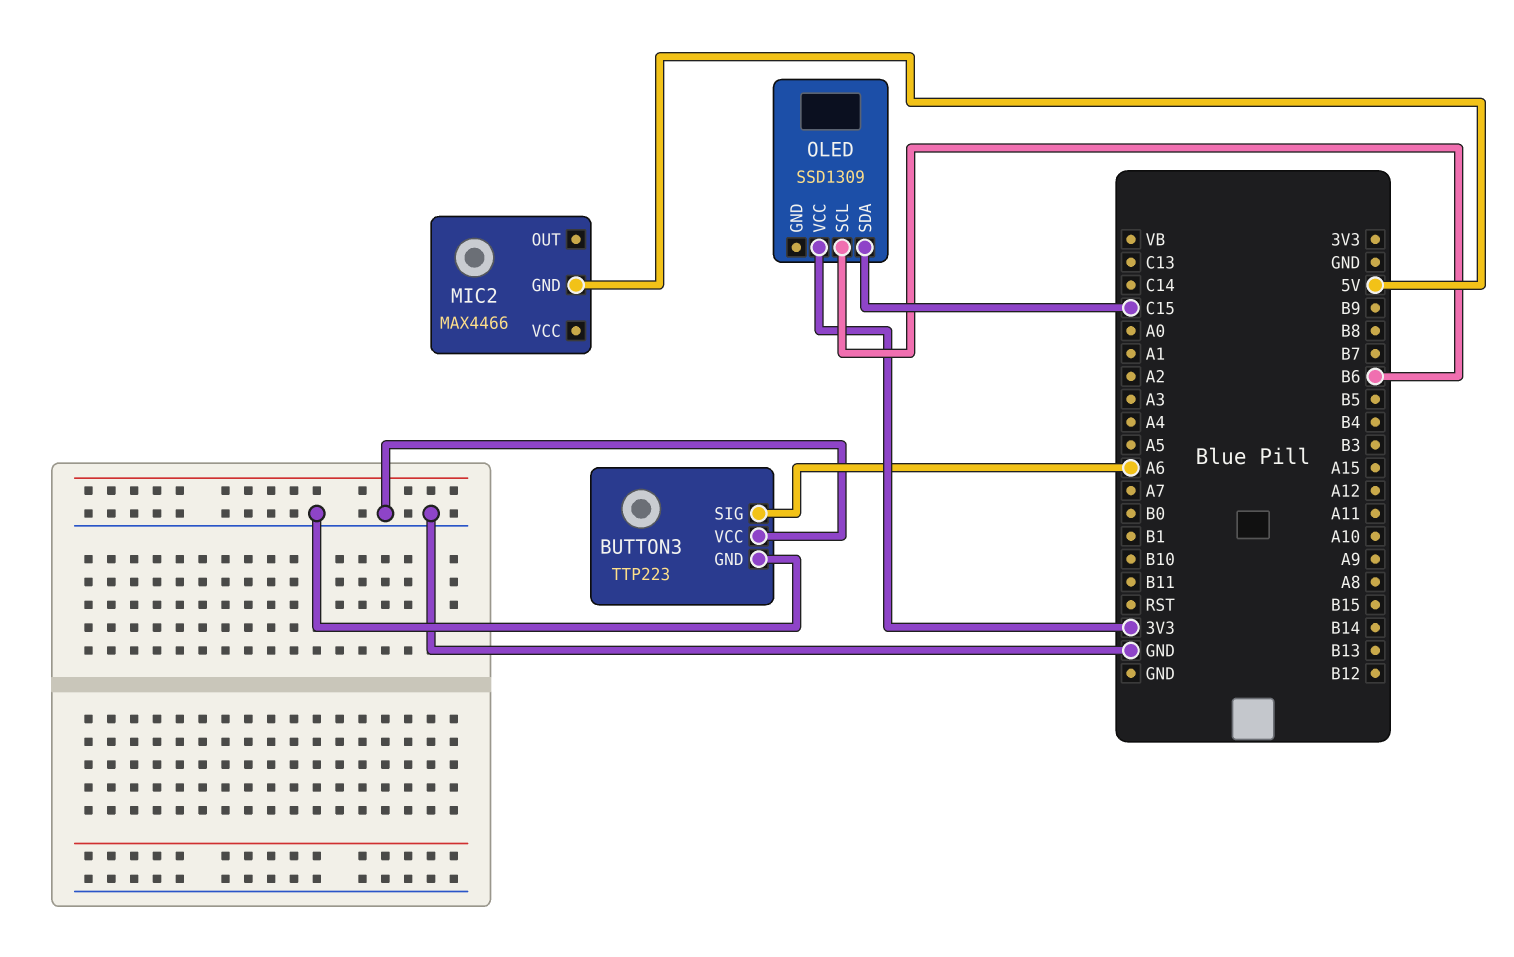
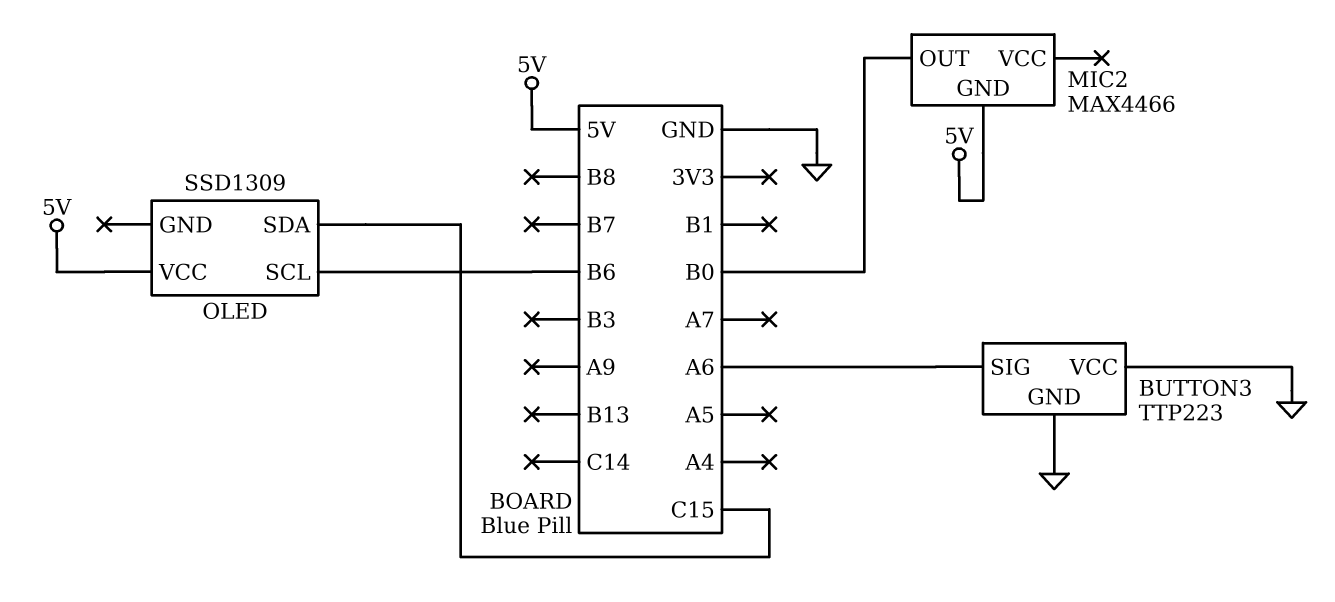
MIC2 pin OUT: none -> B0
OLED pin VCC: 3V3 -> 5V

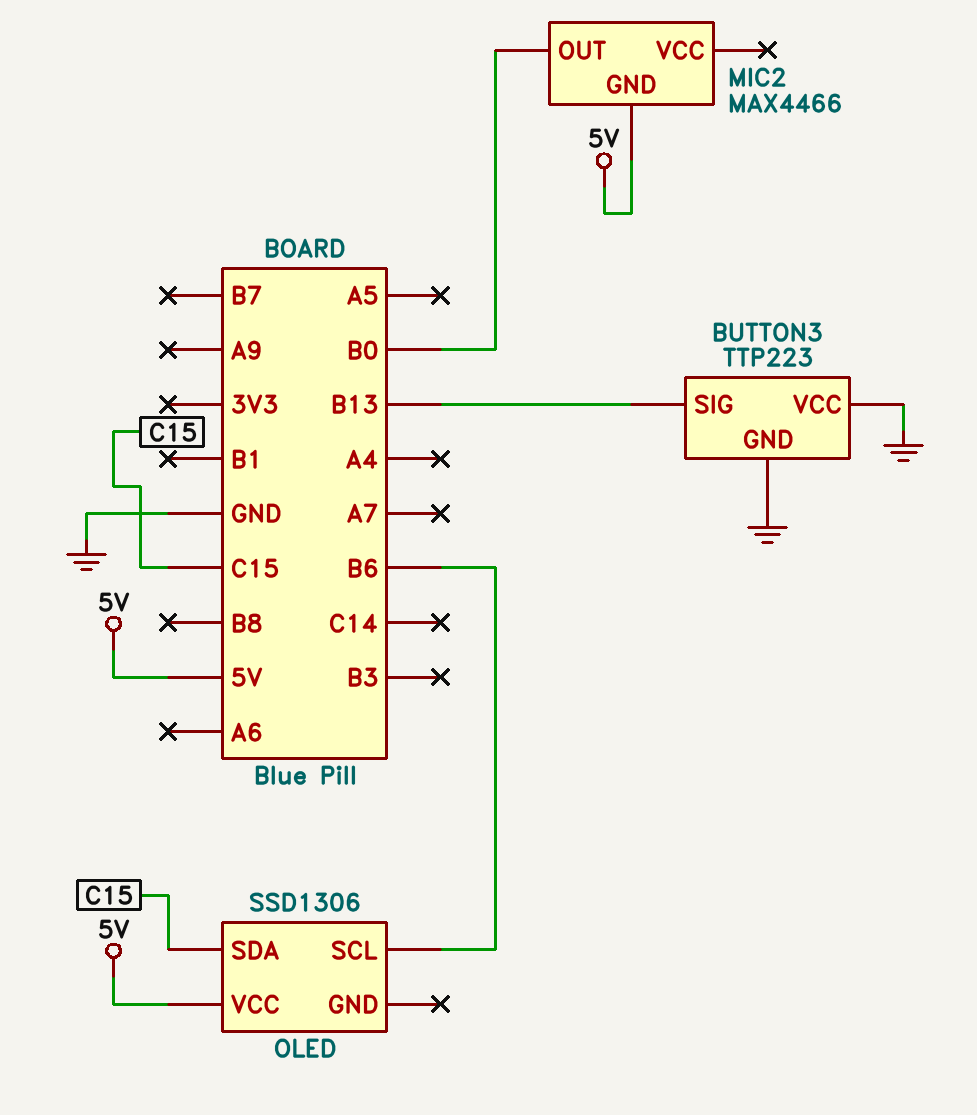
BUTTON3 pin SIG: A6 -> B13
OLED: SSD1309 -> SSD1306

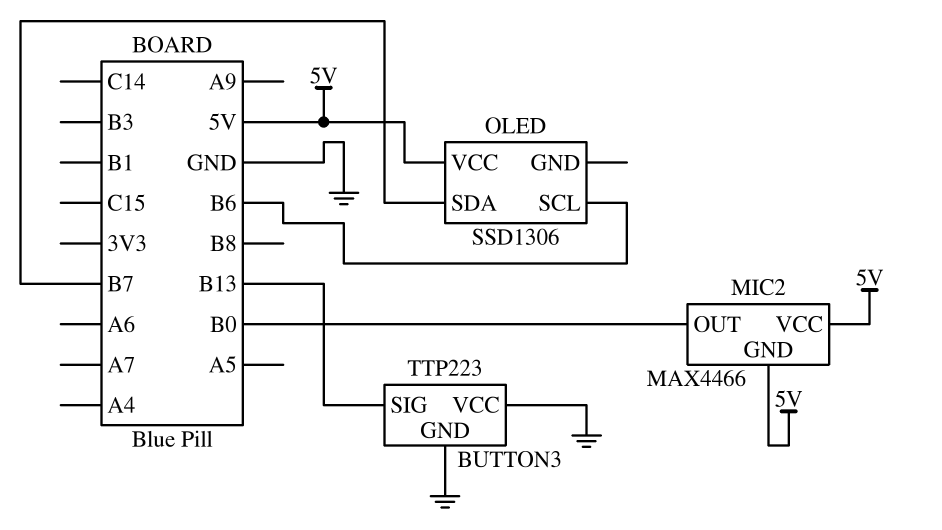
MIC2 pin VCC: none -> 5V
OLED pin SDA: C15 -> B7

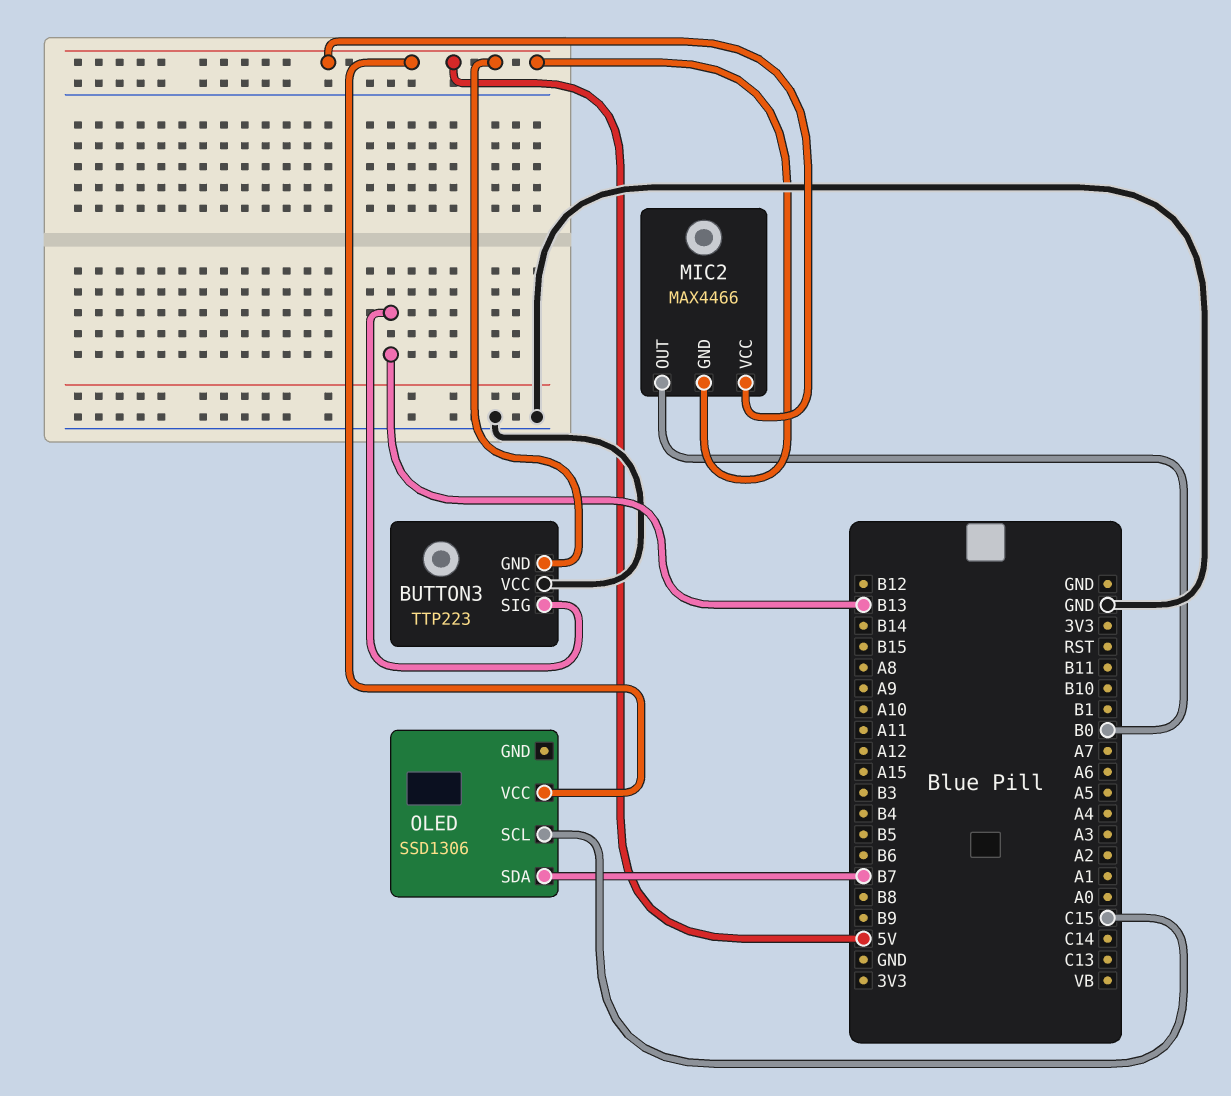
BUTTON3 pin GND: GND -> 5V
OLED pin SCL: B6 -> C15

